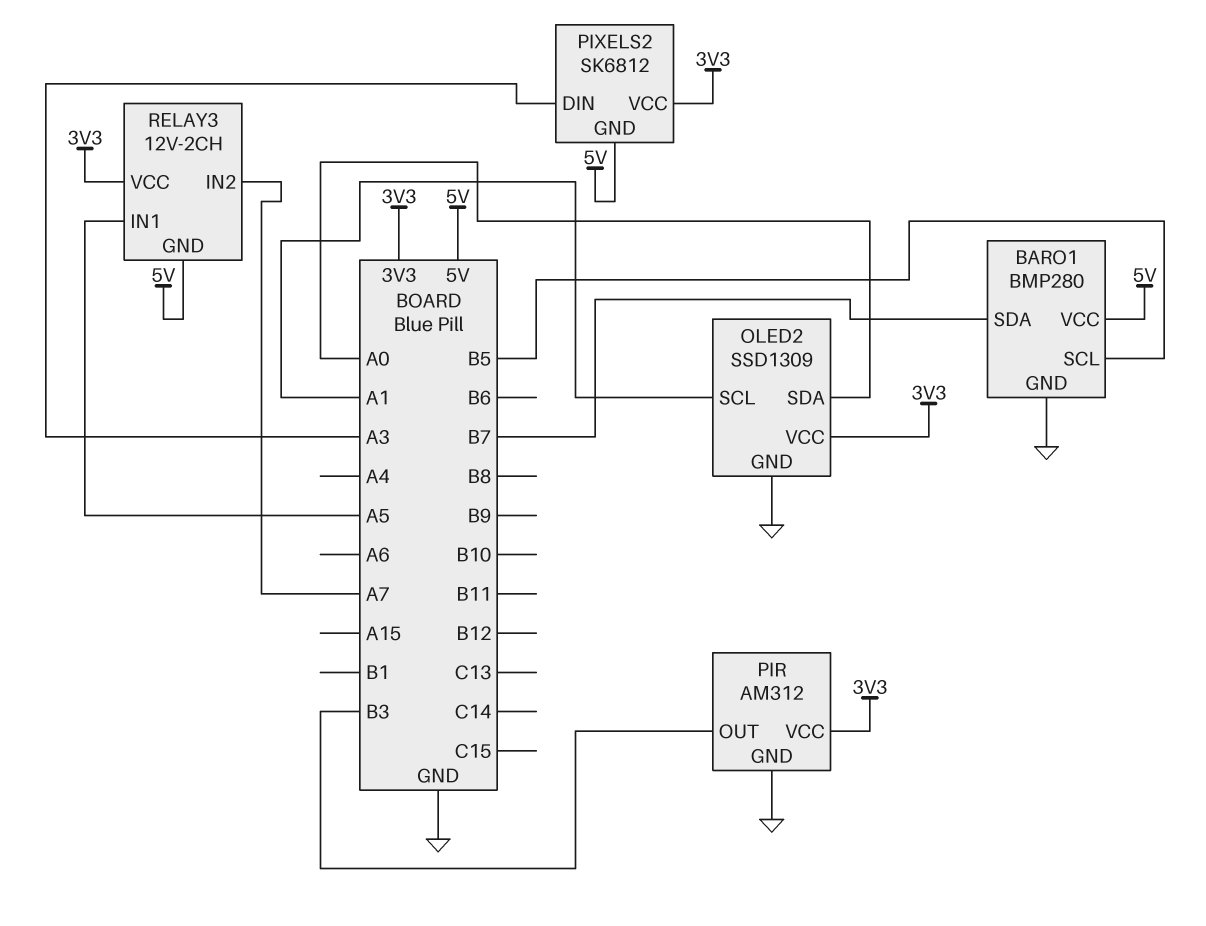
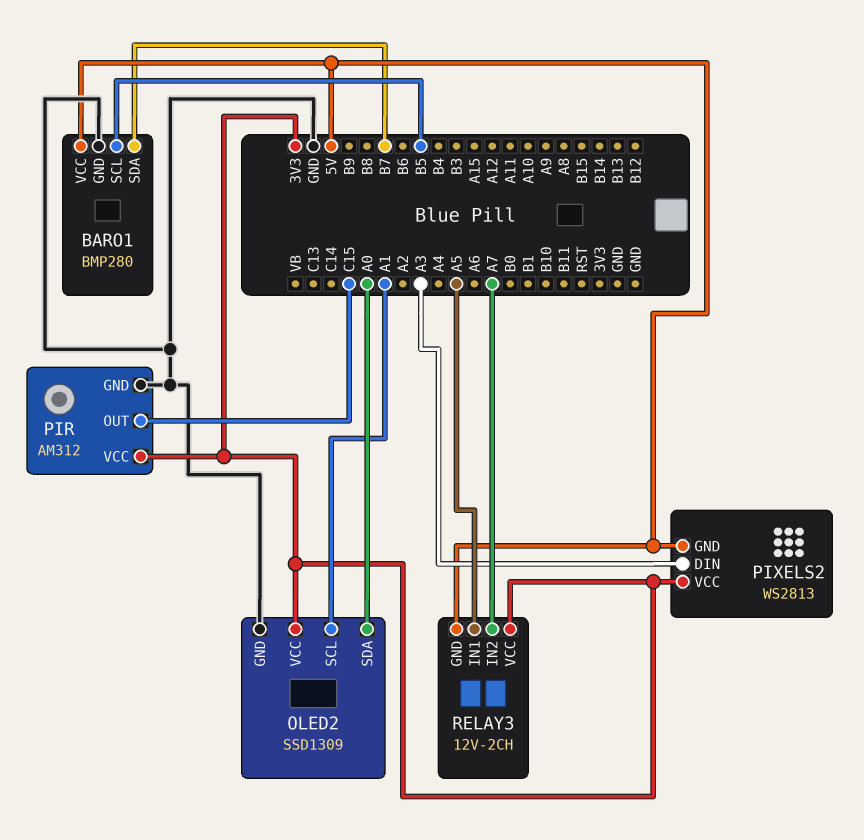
PIR pin OUT: B3 -> C15
PIXELS2: SK6812 -> WS2813

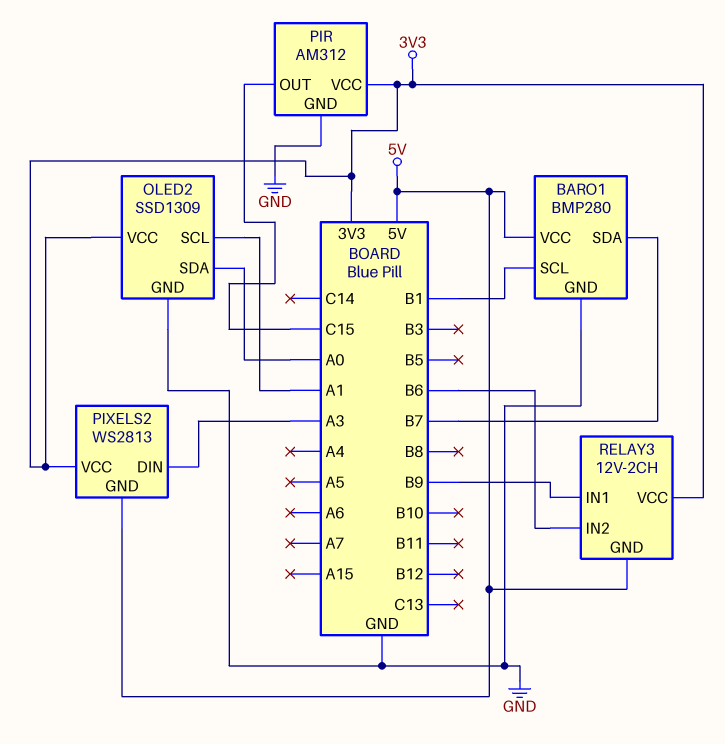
BARO1 pin SCL: B5 -> B1
RELAY3 pin IN1: A5 -> B9
RELAY3 pin IN2: A7 -> B6

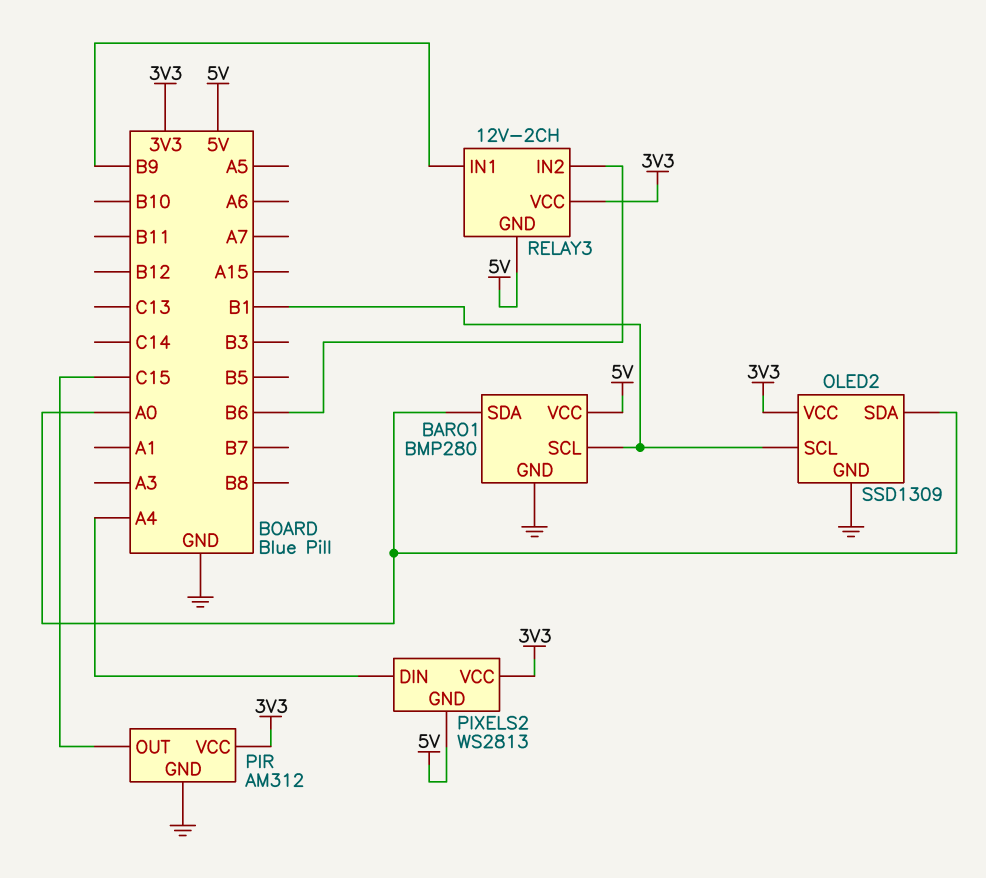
BARO1 pin SDA: B7 -> A0
OLED2 pin SCL: A1 -> B1
PIXELS2 pin DIN: A3 -> A4

